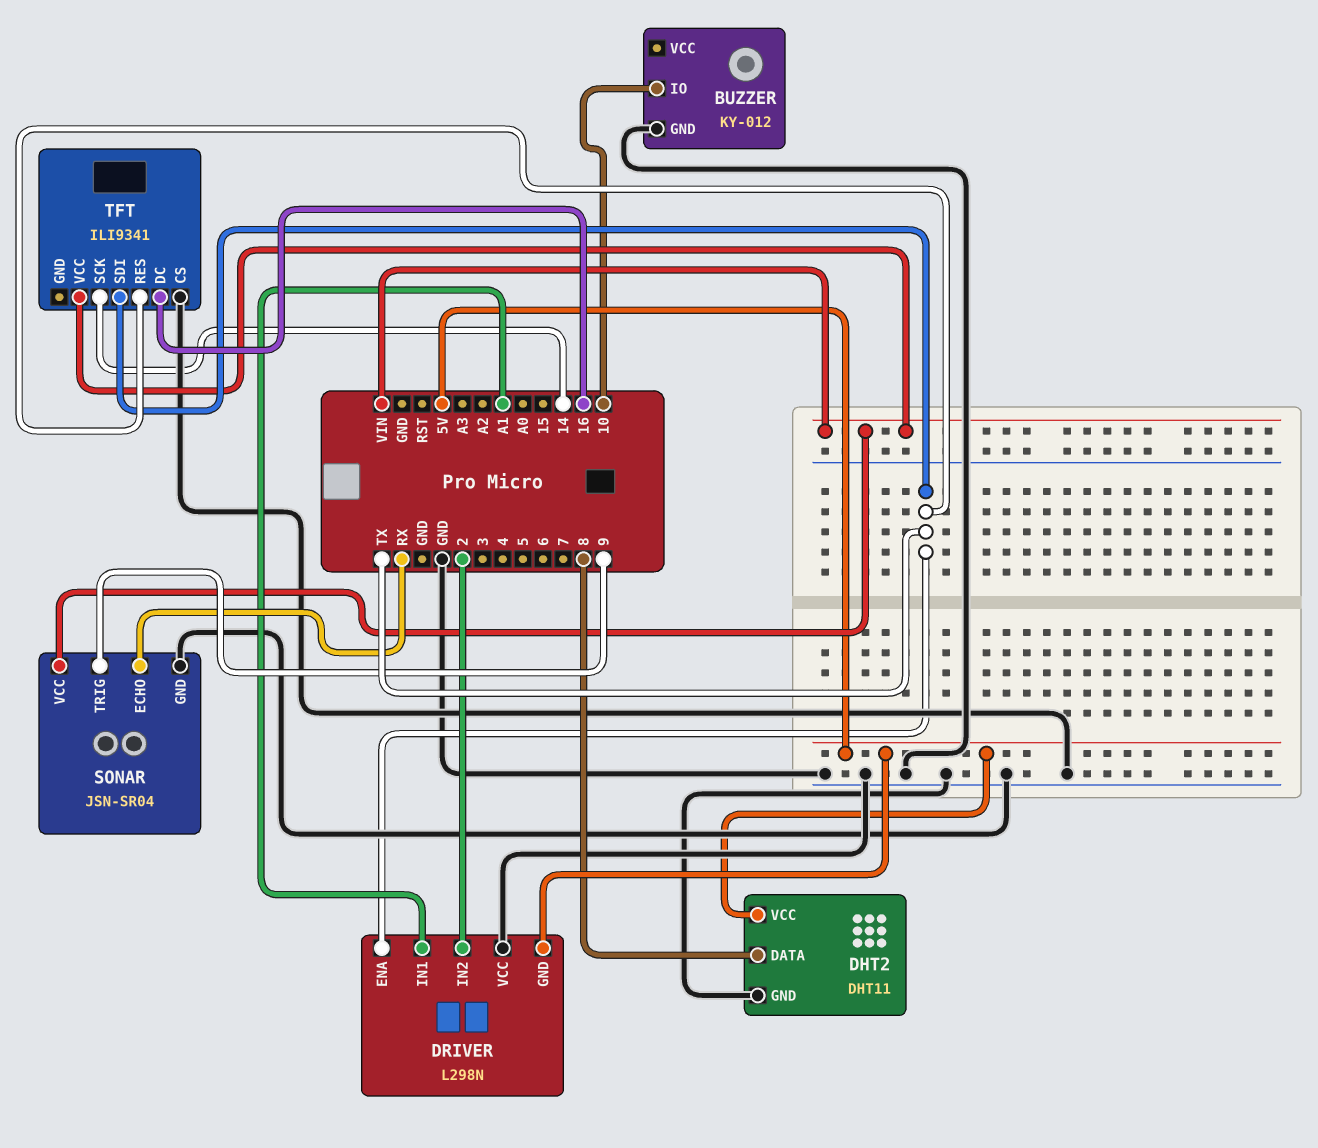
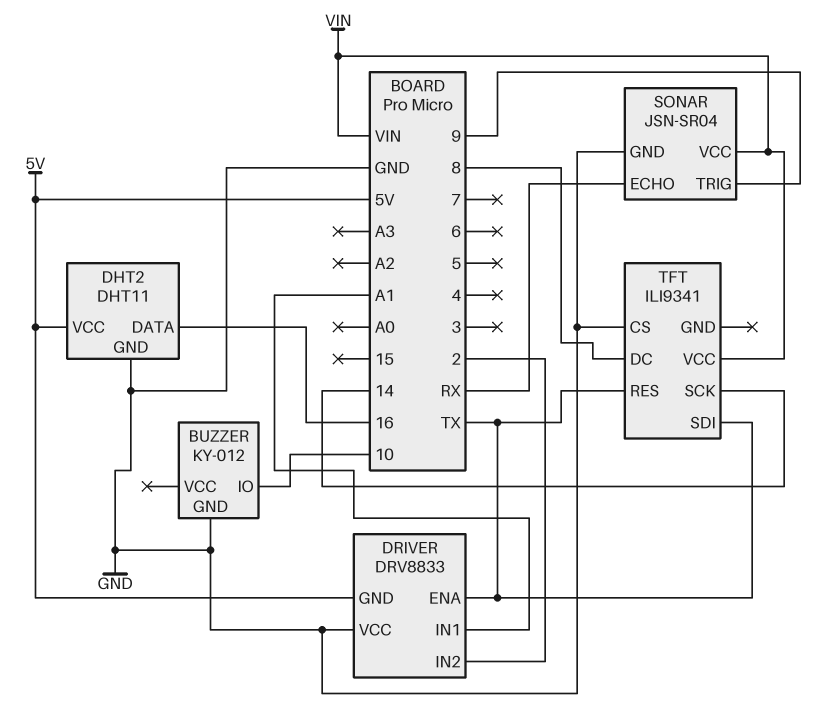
DHT2 pin DATA: 8 -> 16
DRIVER: L298N -> DRV8833
TFT pin DC: 16 -> 8

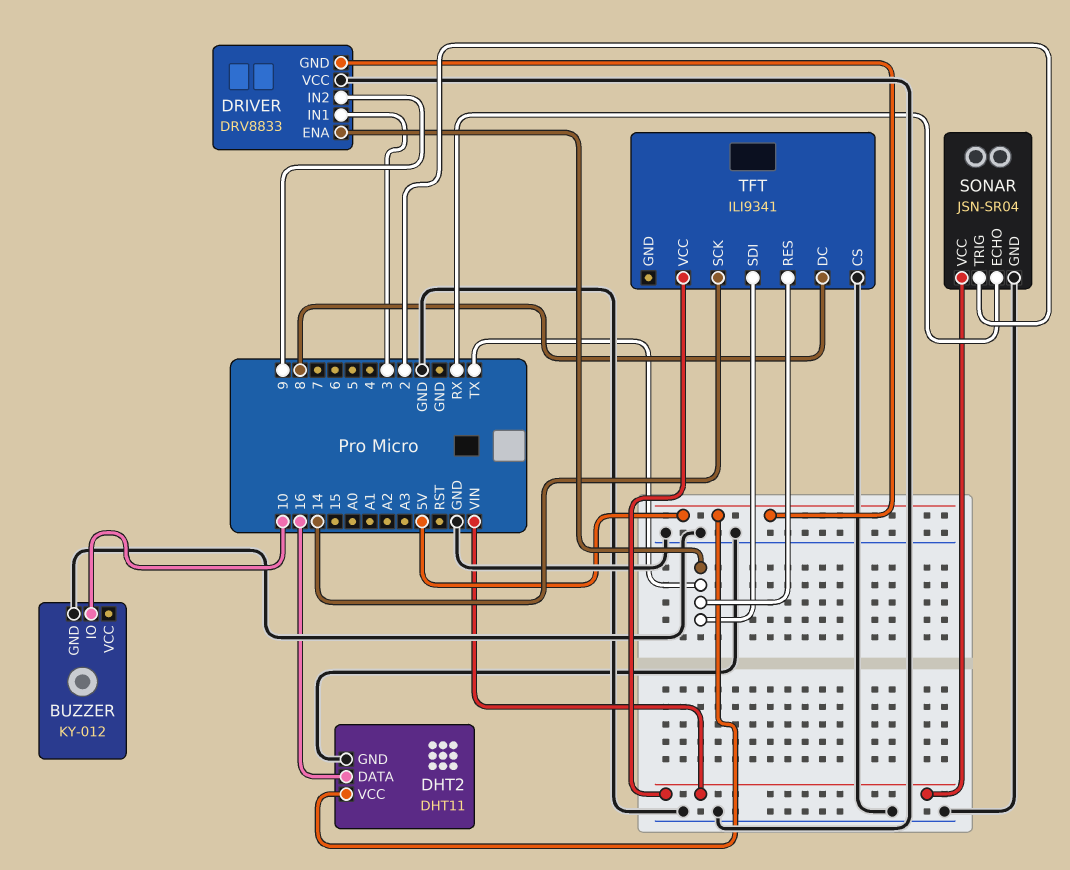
DRIVER pin IN1: A1 -> 3
DRIVER pin IN2: 2 -> 9
SONAR pin TRIG: 9 -> 2

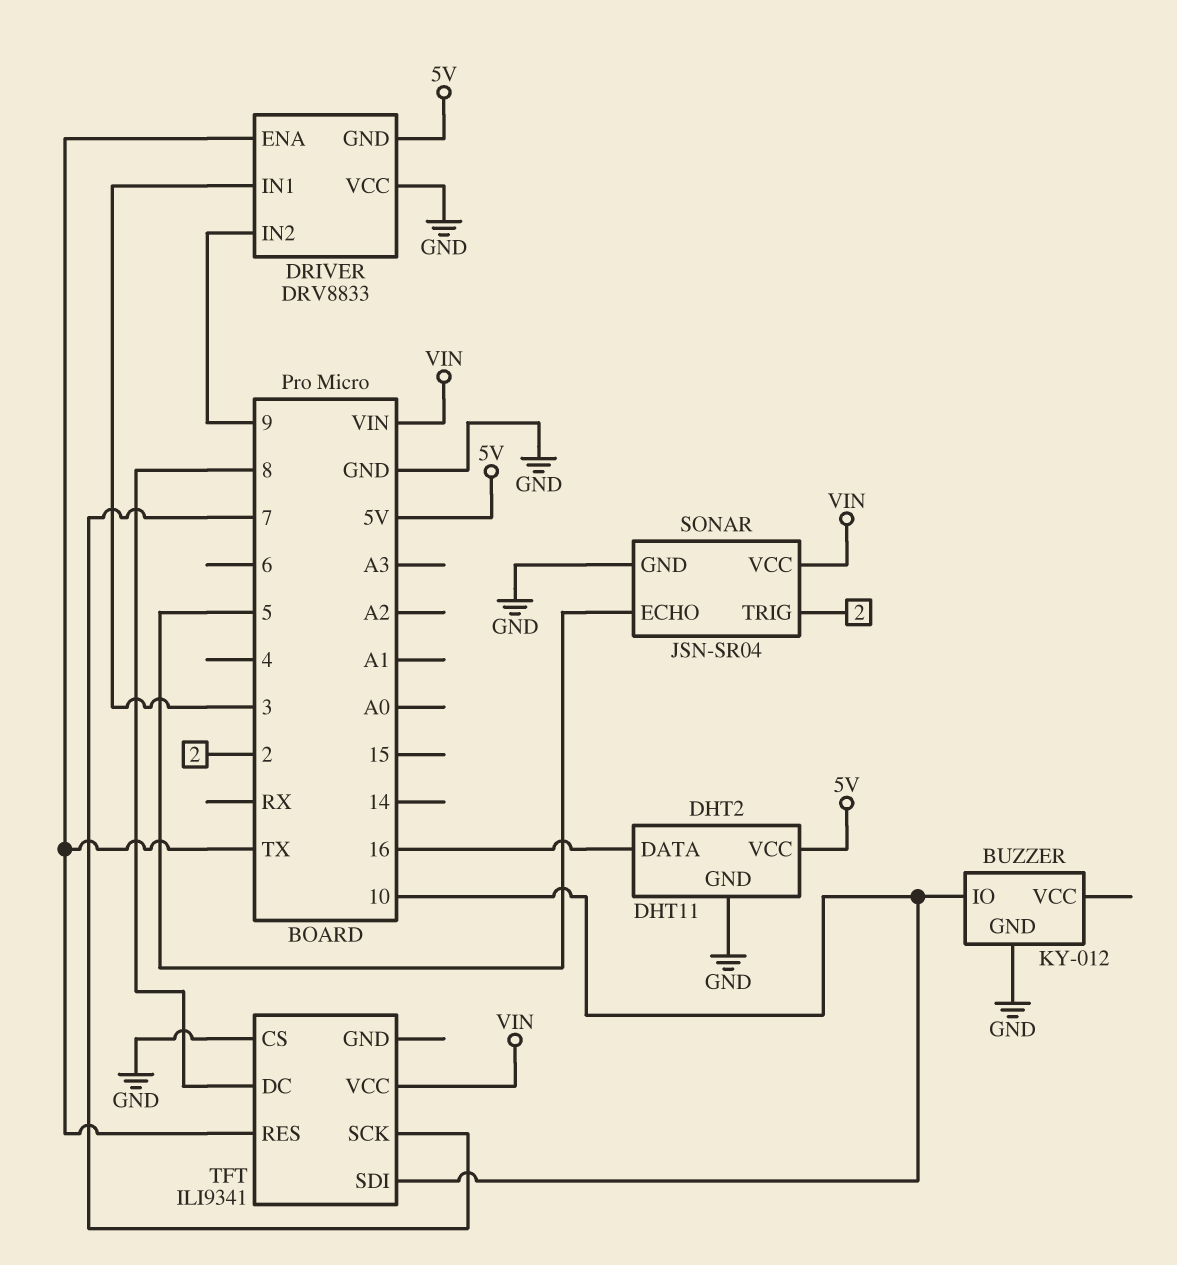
SONAR pin ECHO: RX -> 5
TFT pin SCK: 14 -> 7
TFT pin SDI: TX -> 10

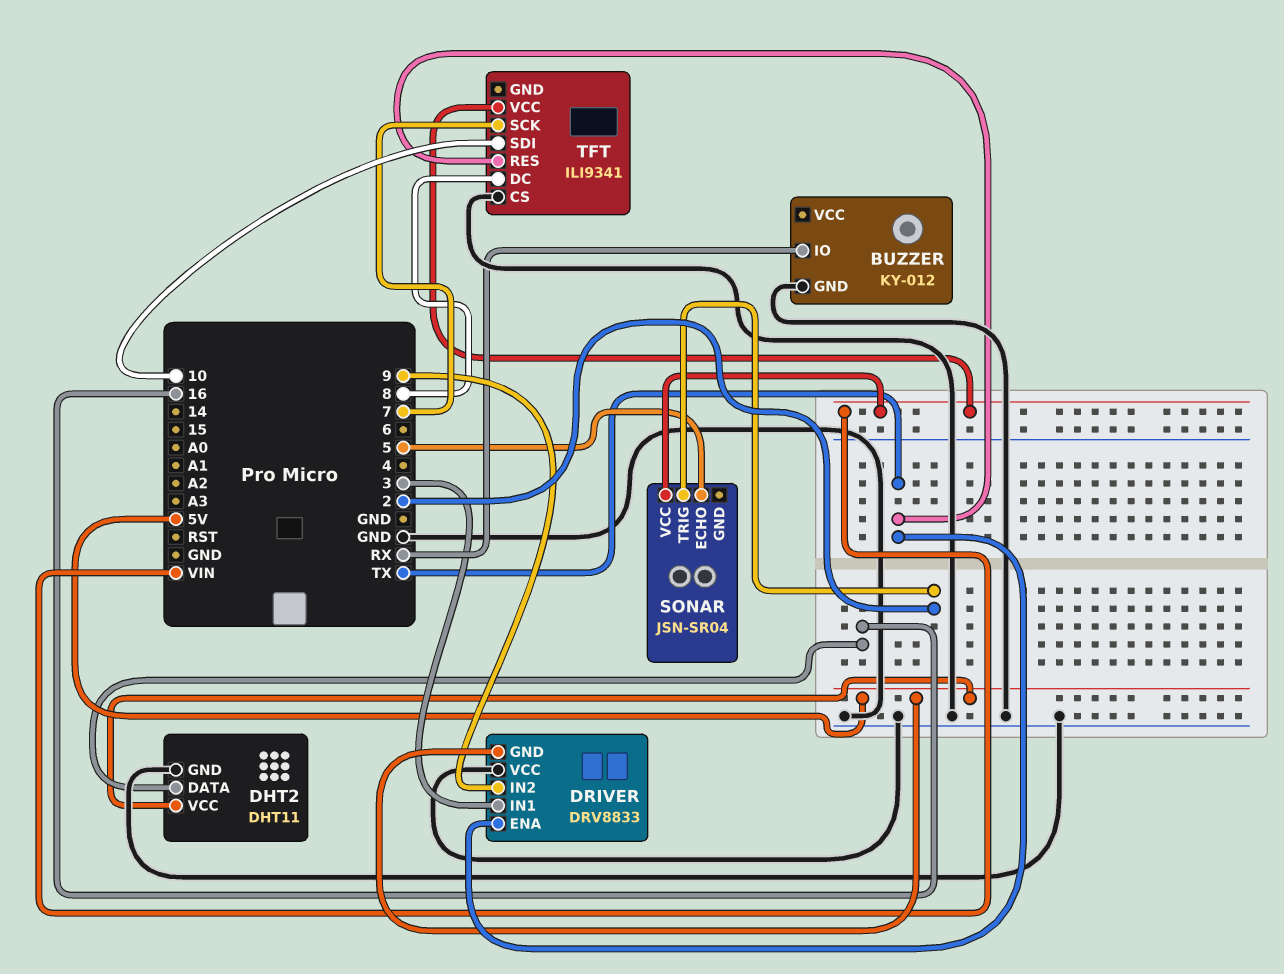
BUZZER pin IO: 10 -> RX
SONAR pin GND: GND -> none

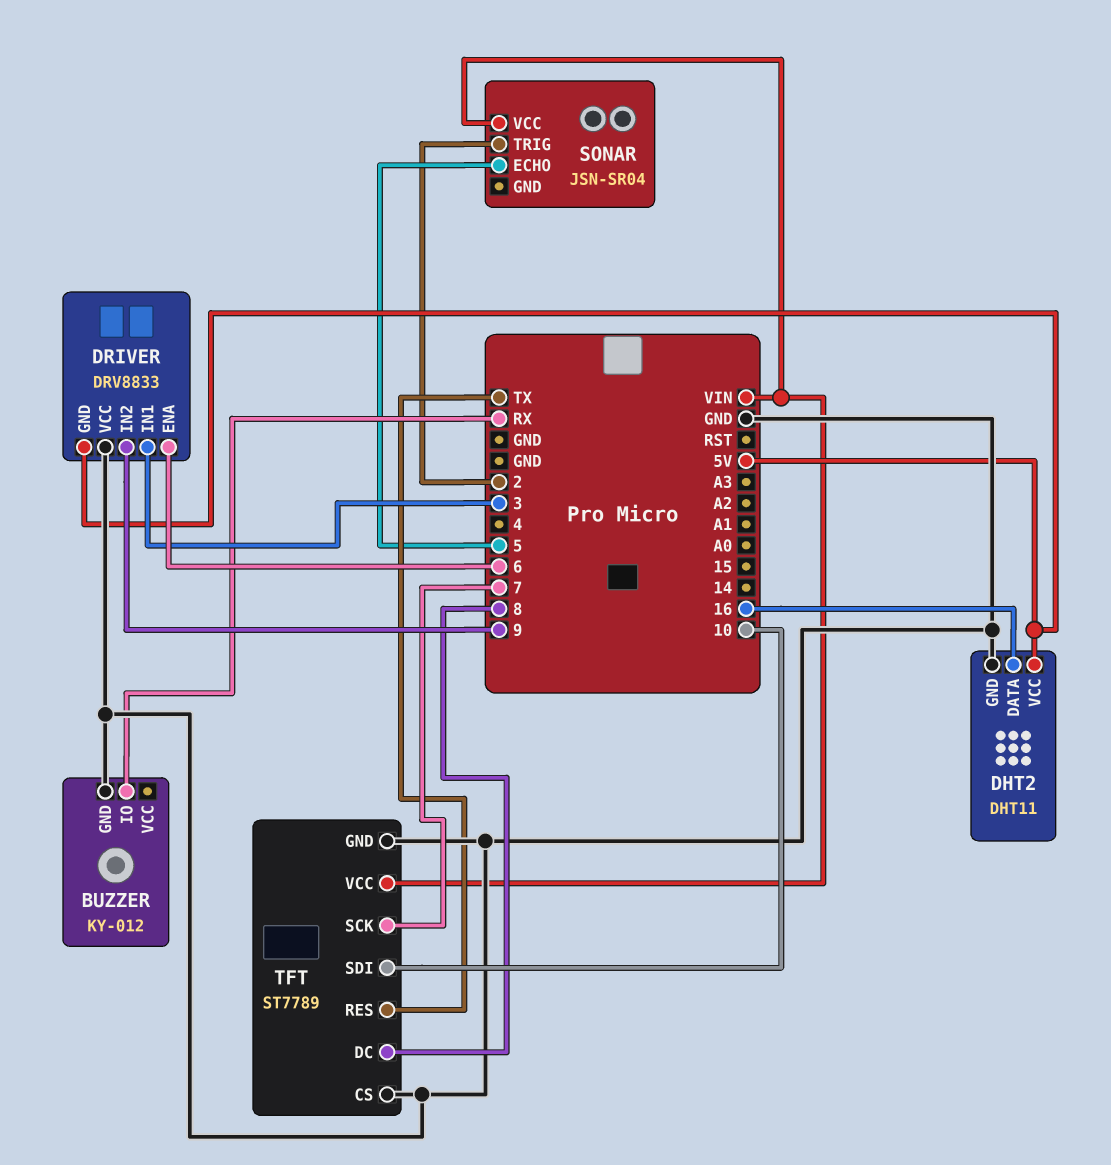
DRIVER pin ENA: TX -> 6
TFT: ILI9341 -> ST7789
TFT pin GND: none -> GND

